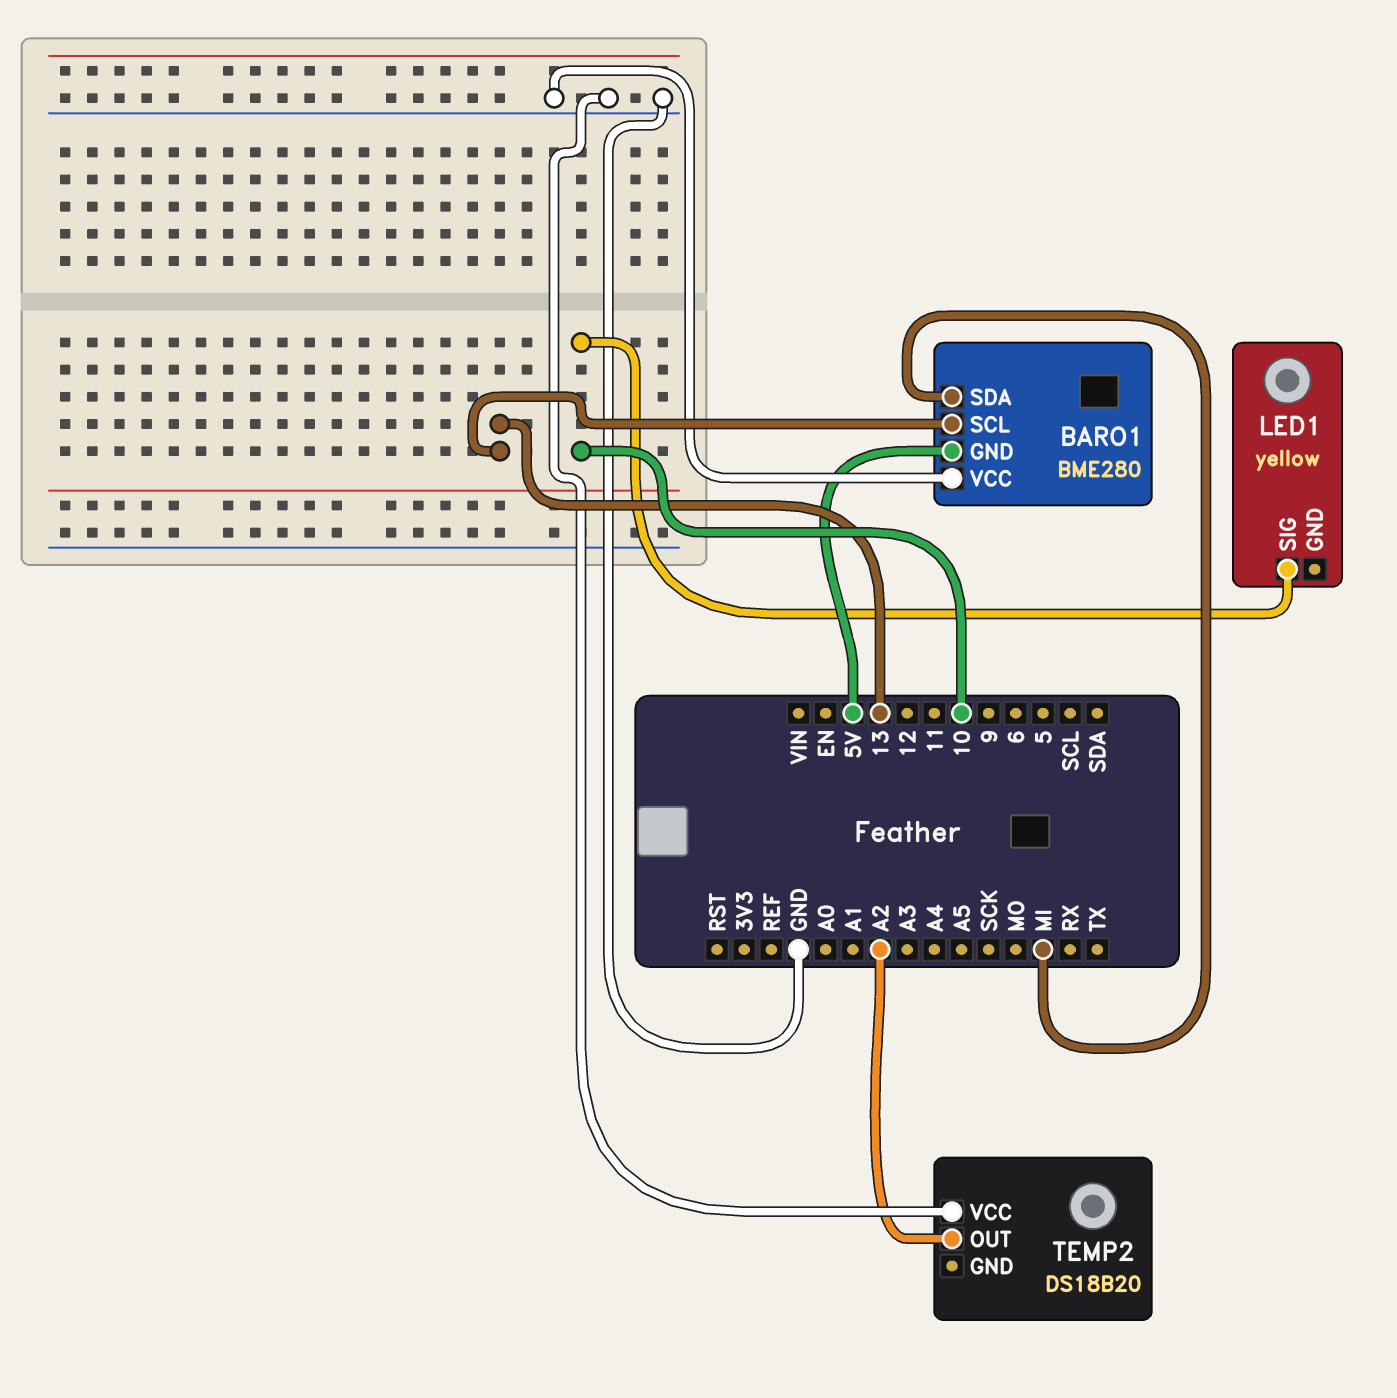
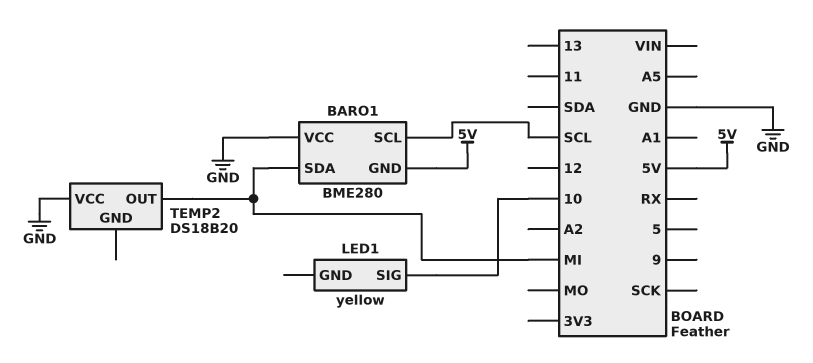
BARO1 pin SCL: 13 -> SCL
TEMP2 pin OUT: A2 -> MI

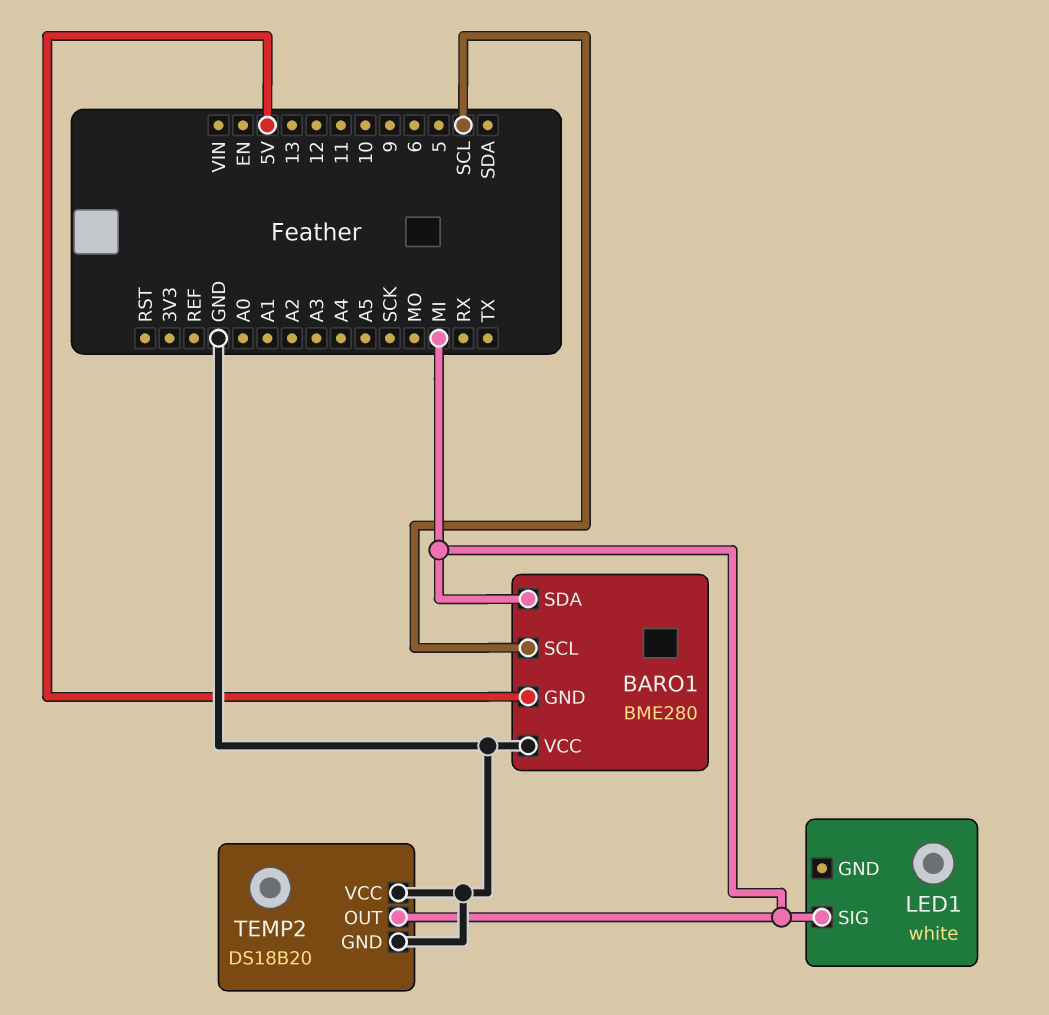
LED1: yellow -> white
LED1 pin SIG: 10 -> MI
TEMP2 pin GND: none -> GND

